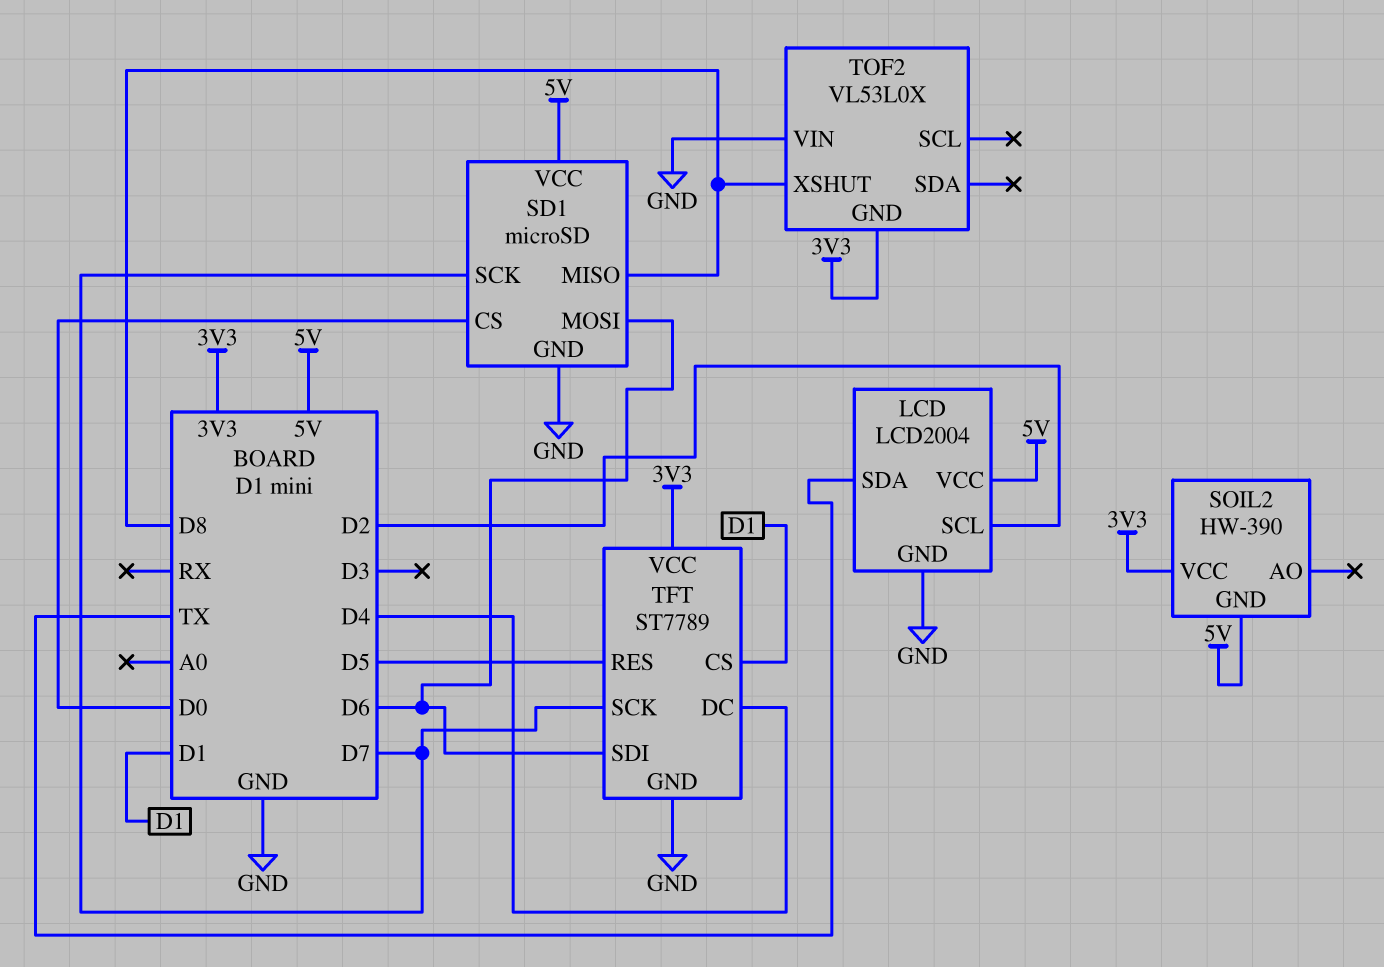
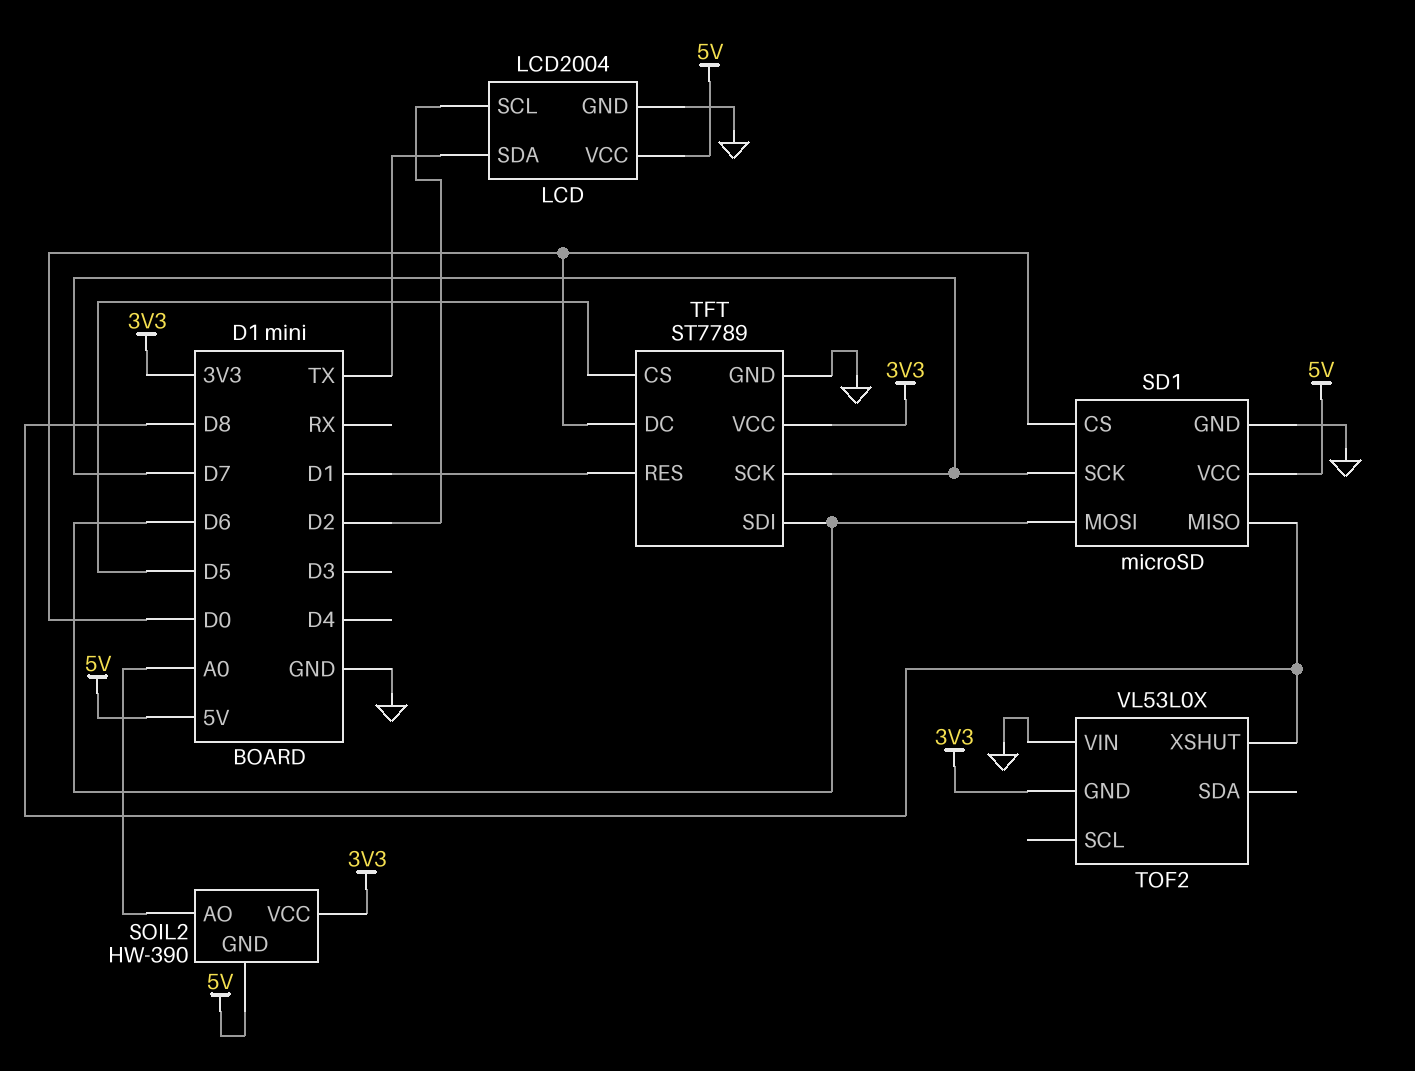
SOIL2 pin AO: none -> A0
TFT pin CS: D1 -> D5
TFT pin DC: D4 -> D0
TFT pin RES: D5 -> D1

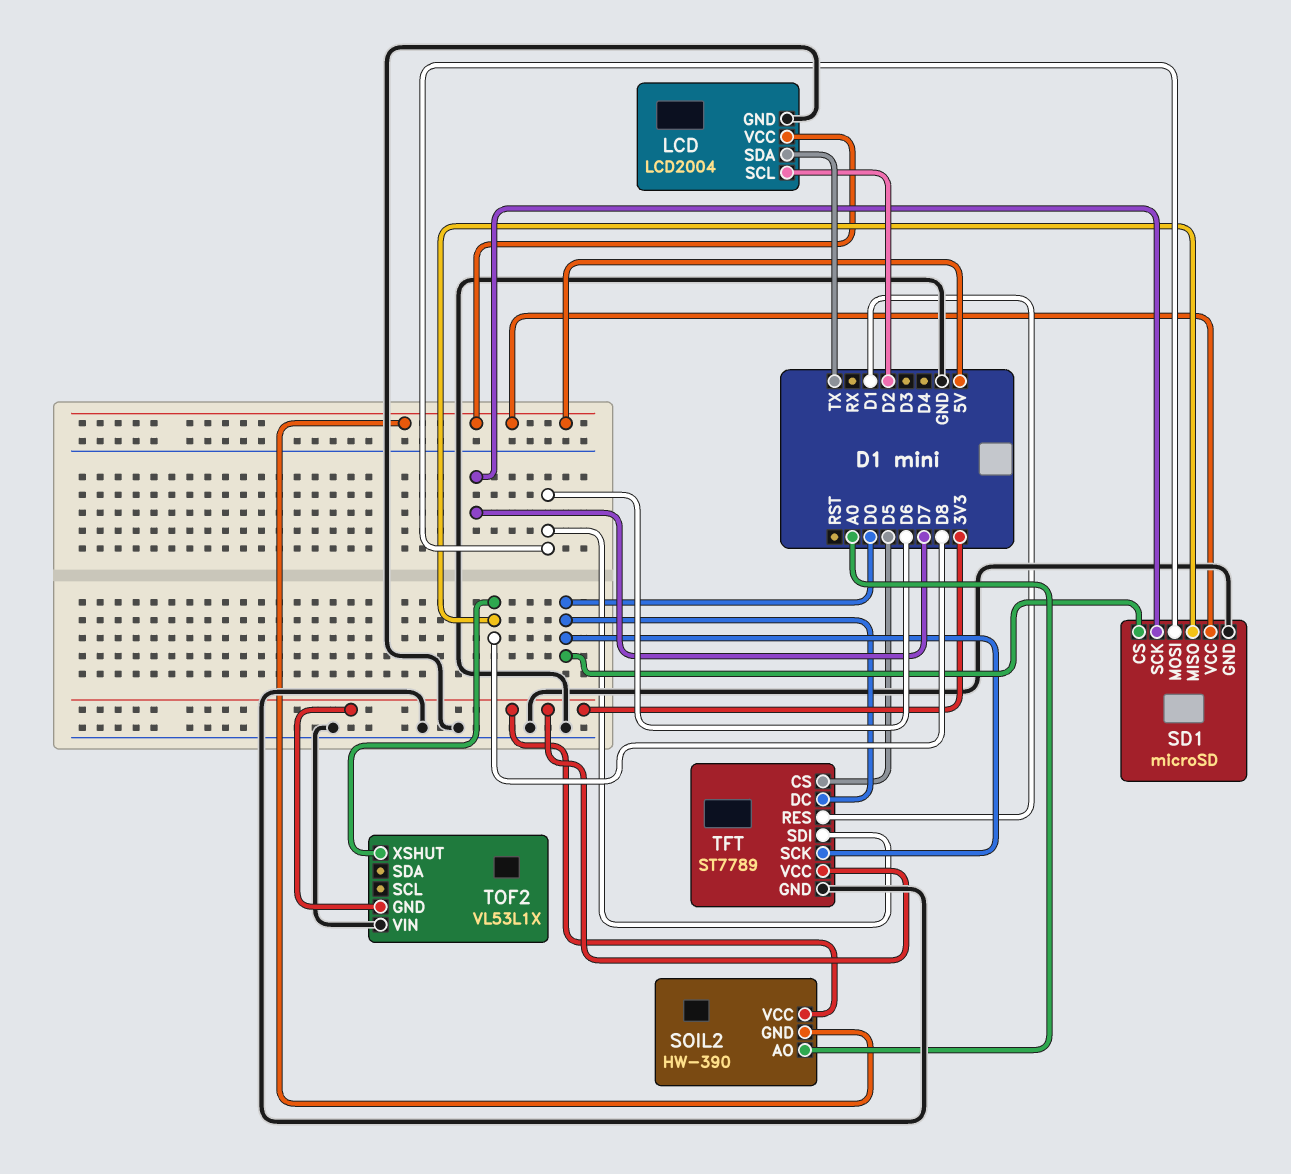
TFT pin SCK: D7 -> D0
TOF2: VL53L0X -> VL53L1X

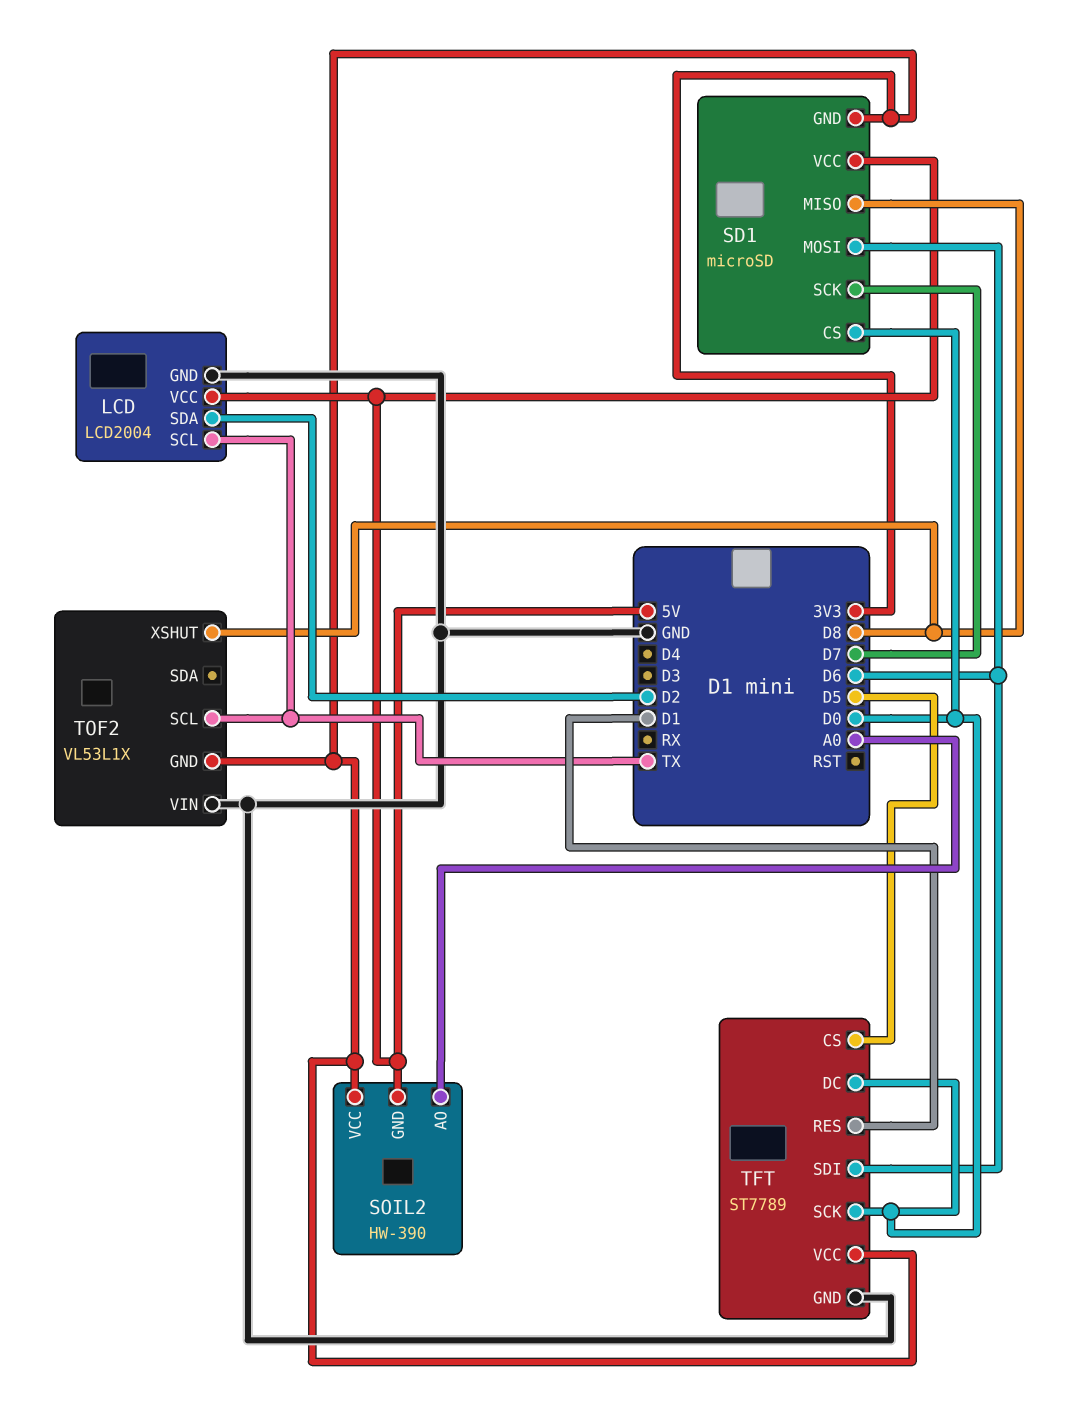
LCD pin SCL: D2 -> TX
LCD pin SDA: TX -> D2
SD1 pin GND: GND -> 3V3
TOF2 pin SCL: none -> TX

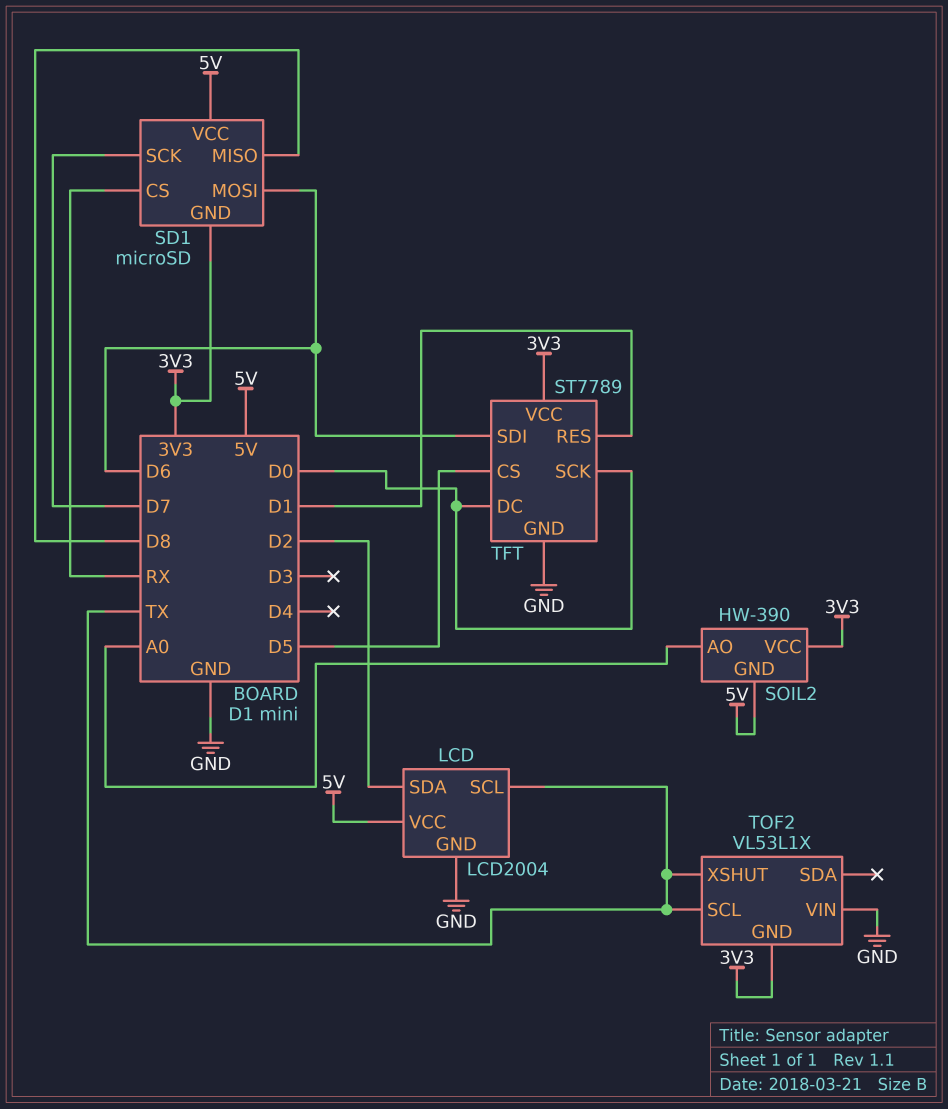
SD1 pin CS: D0 -> RX
TOF2 pin XSHUT: D8 -> TX

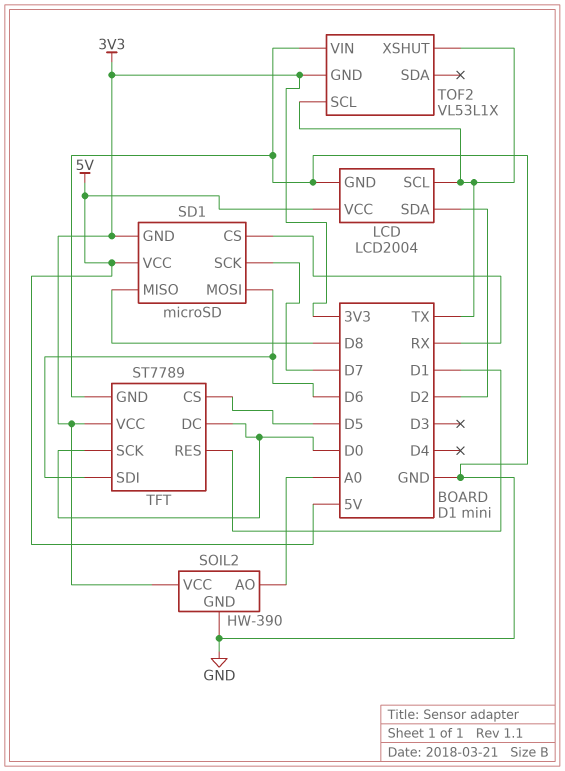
SOIL2 pin GND: 5V -> GND

